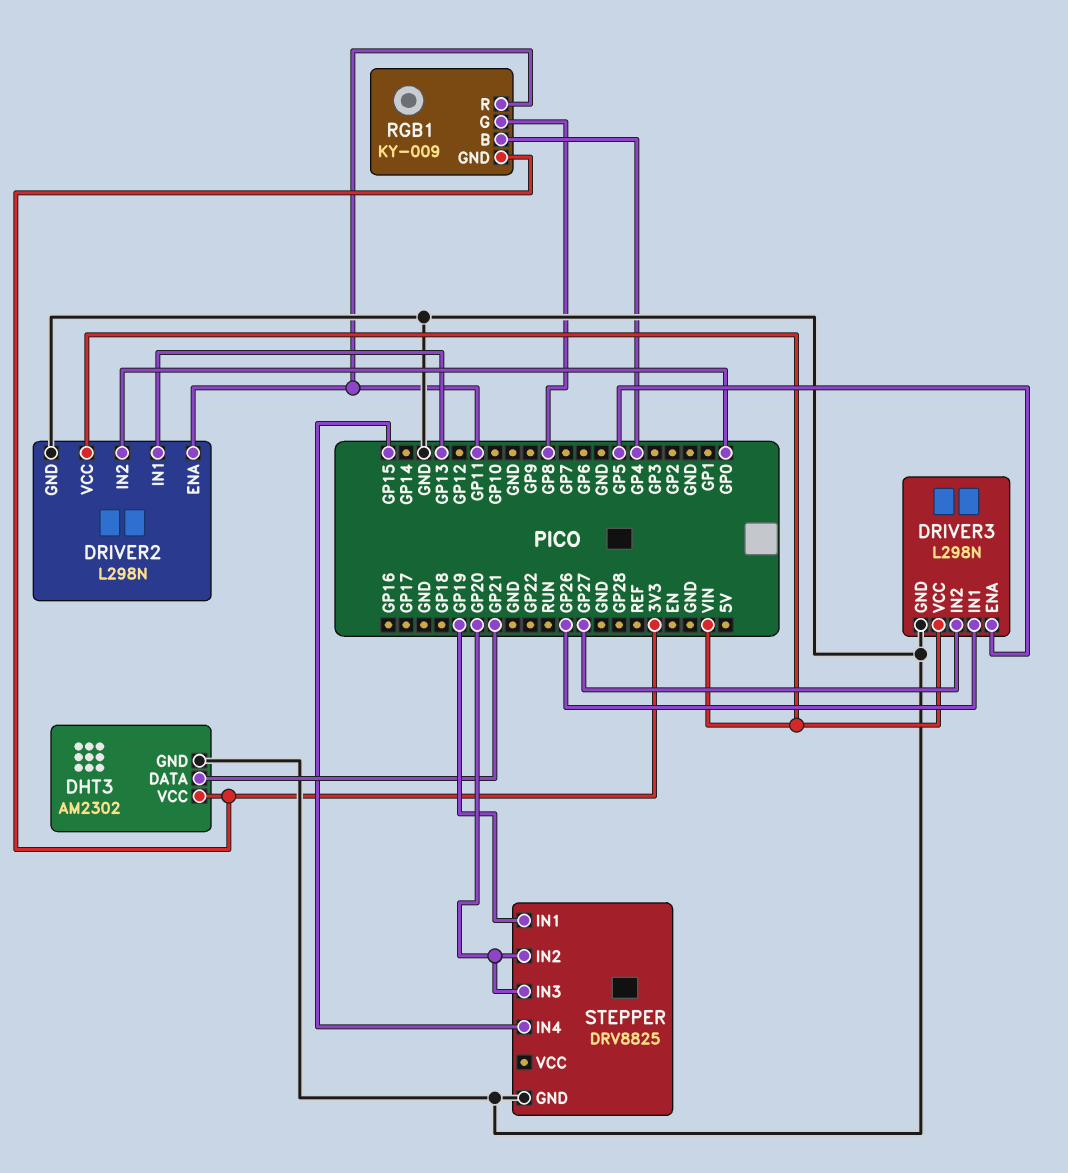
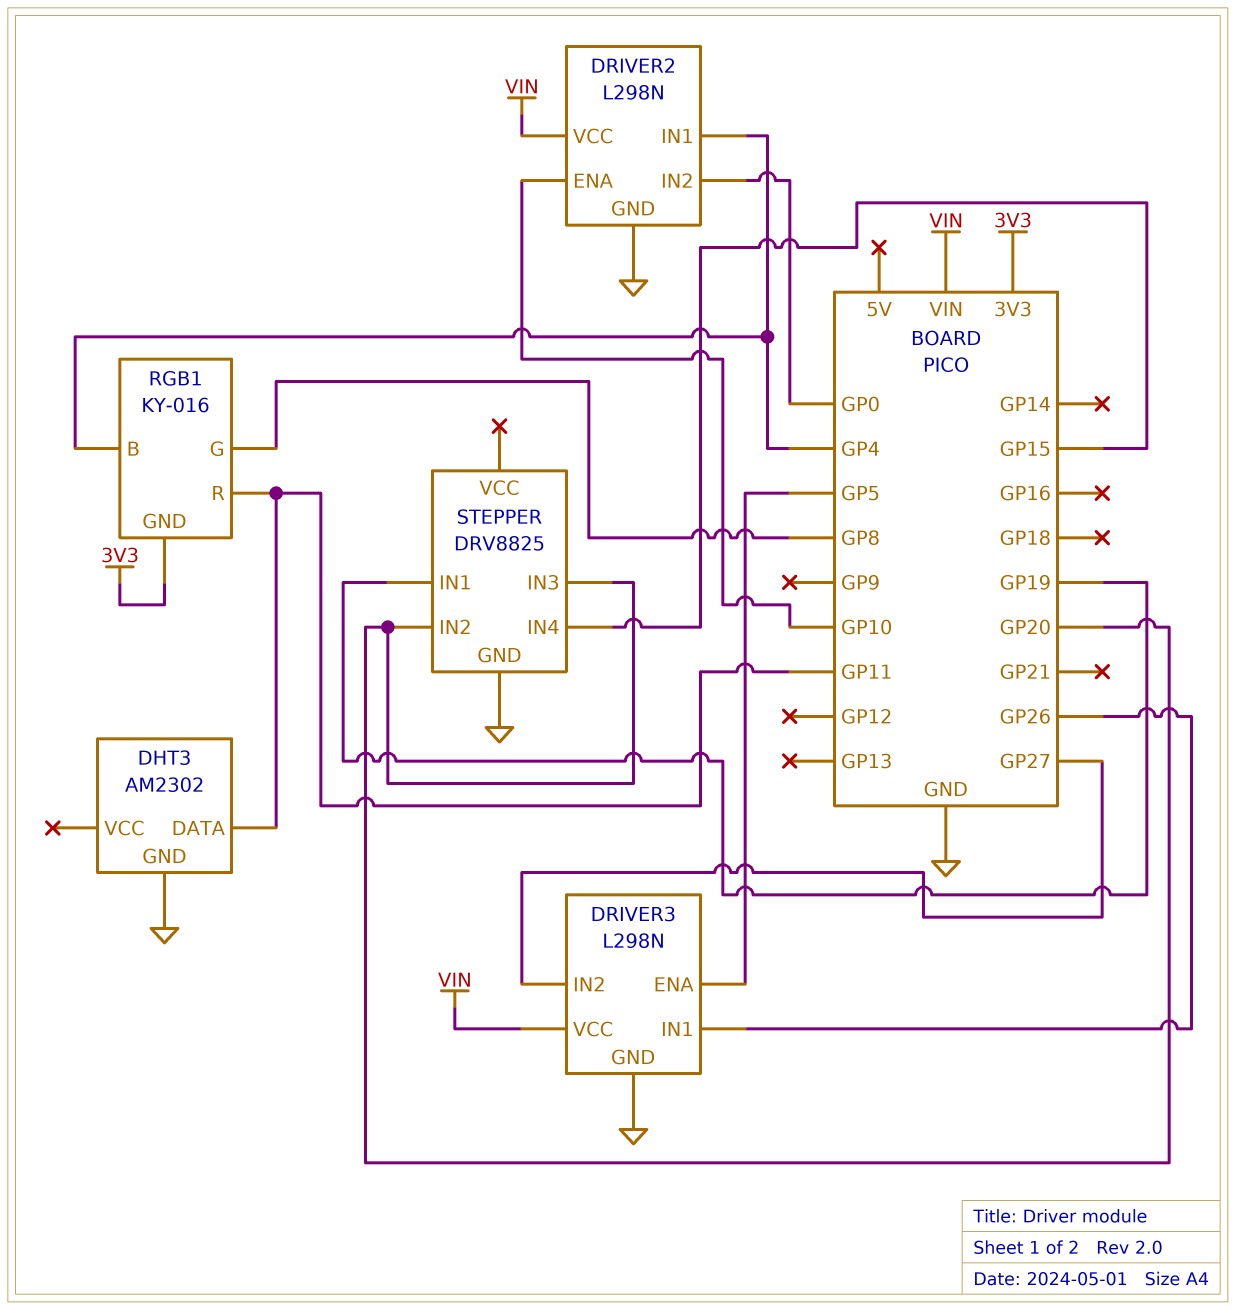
DHT3 pin DATA: GP21 -> GP11
DHT3 pin VCC: 3V3 -> none
DRIVER2 pin ENA: GP11 -> GP10
DRIVER2 pin IN1: GP13 -> GP4
RGB1: KY-009 -> KY-016

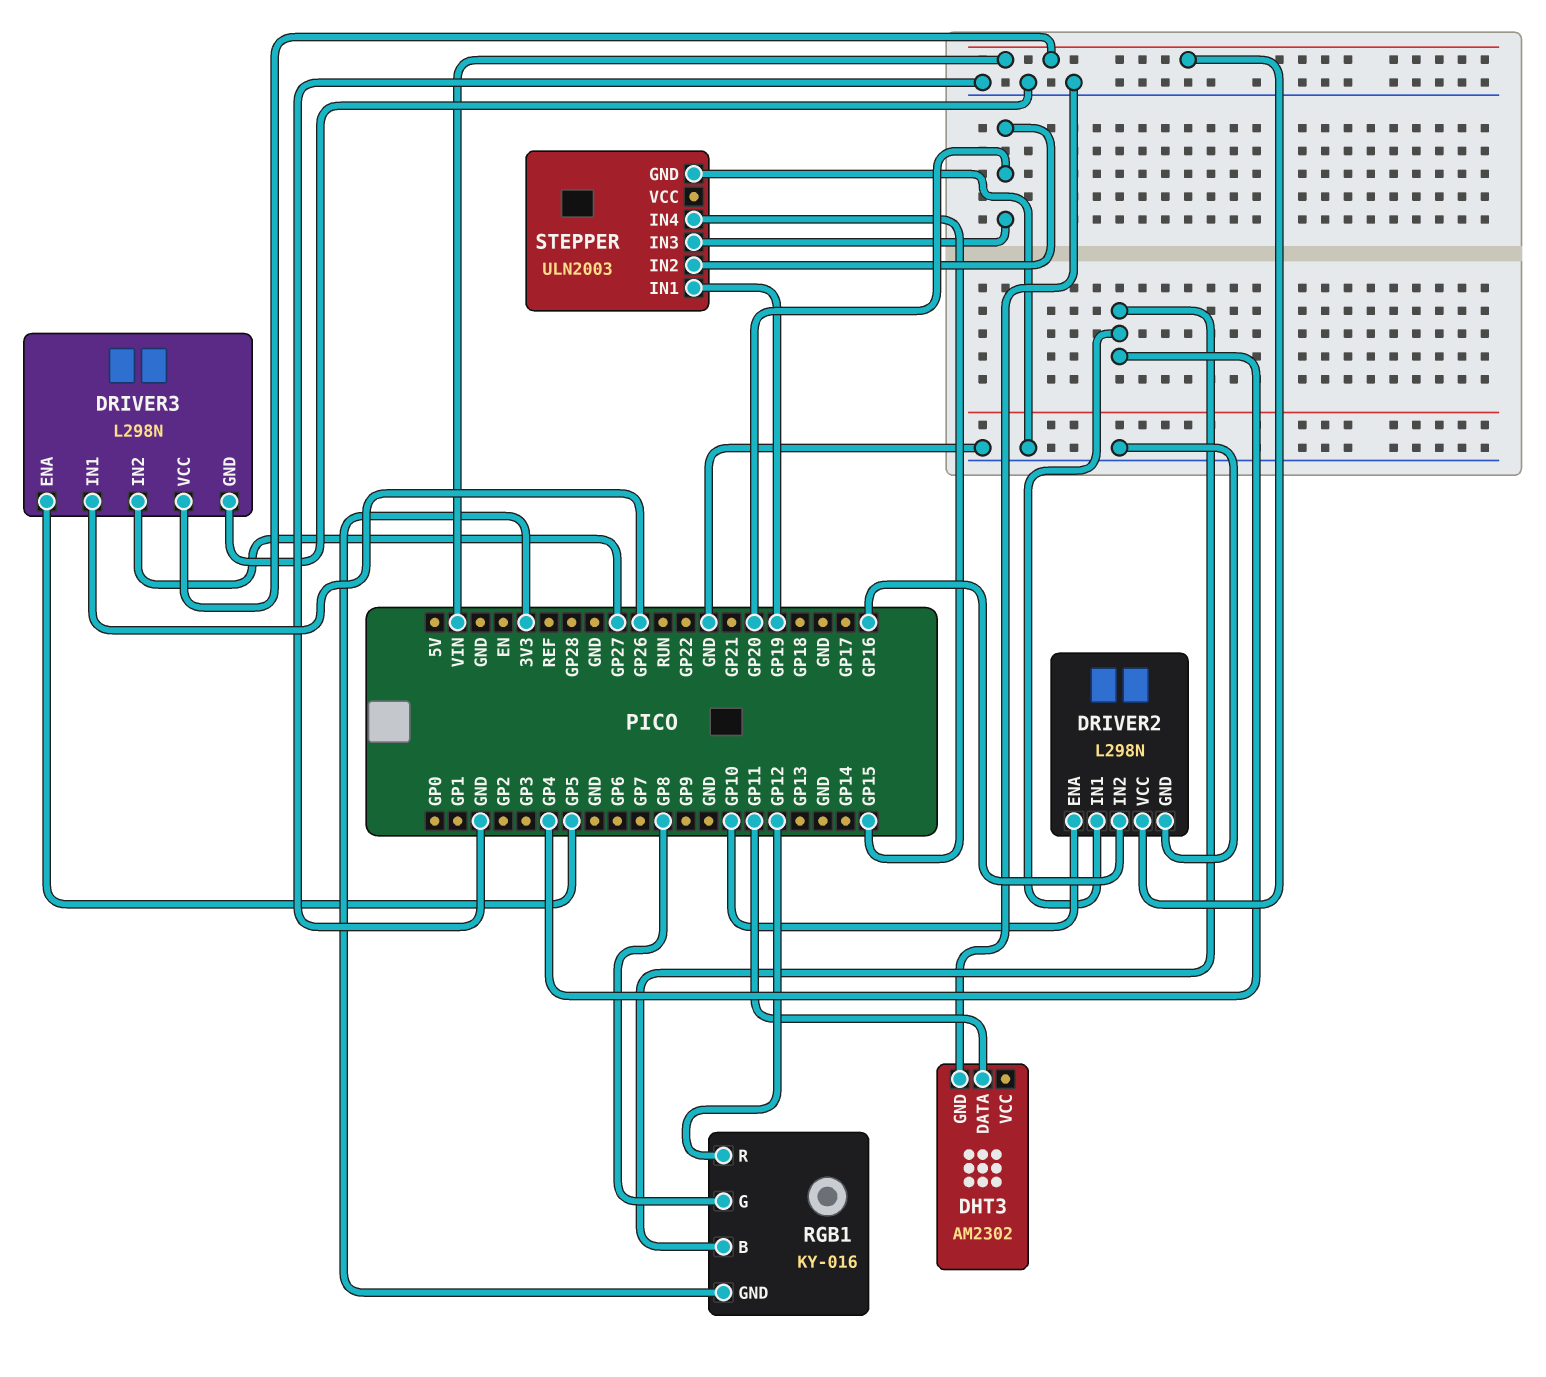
DRIVER2 pin IN2: GP0 -> GP16
RGB1 pin R: GP11 -> GP12
STEPPER: DRV8825 -> ULN2003

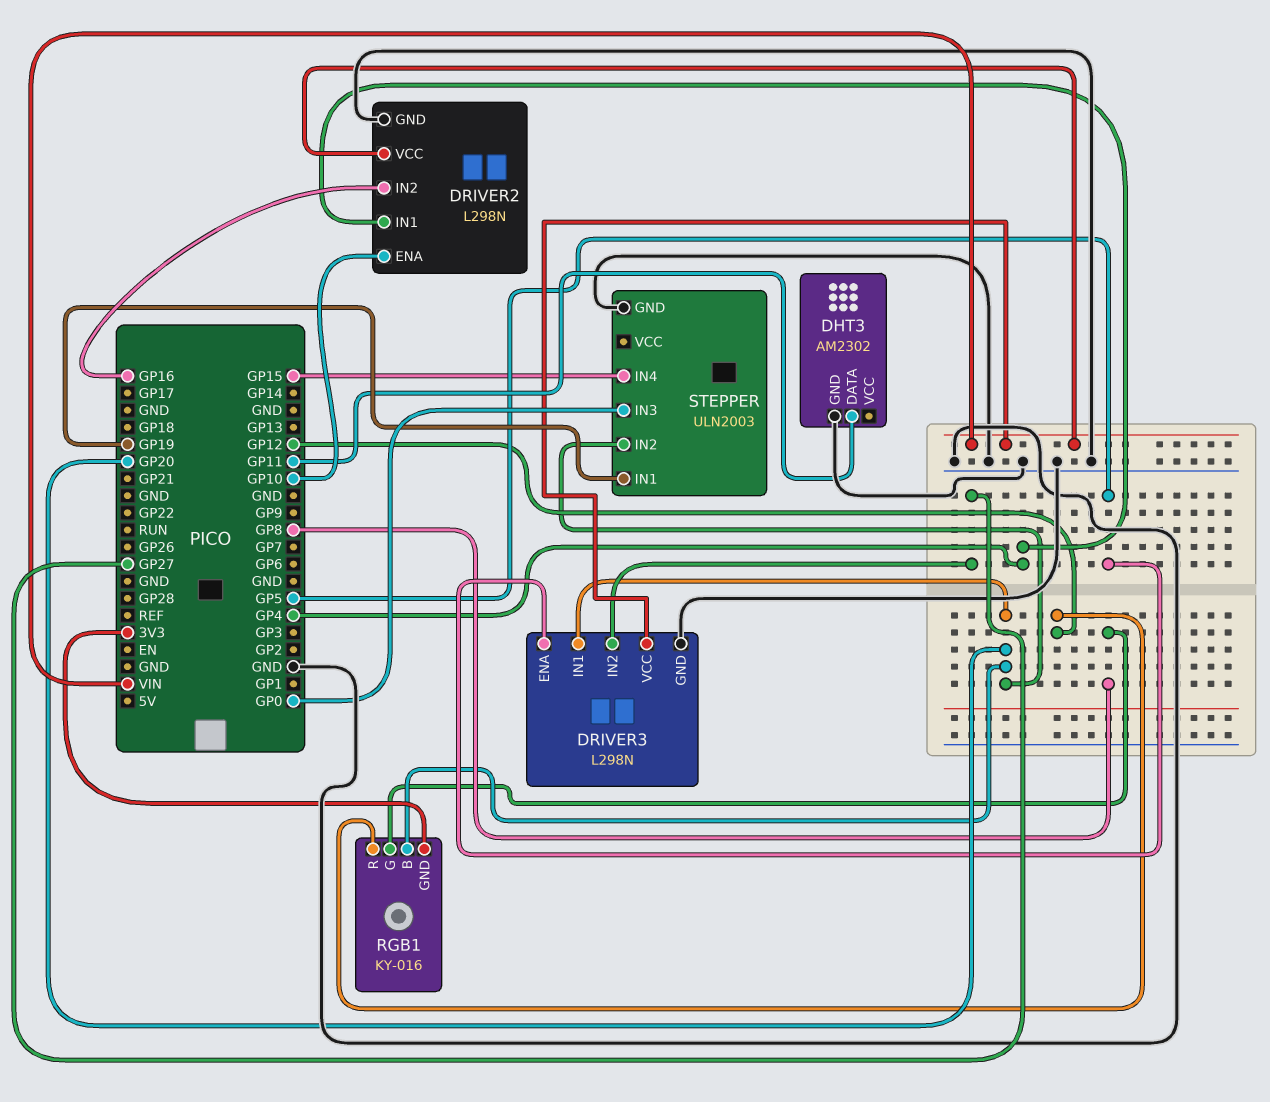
DRIVER3 pin IN1: GP26 -> GP20
RGB1 pin B: GP4 -> GP20
STEPPER pin IN3: GP20 -> GP0

